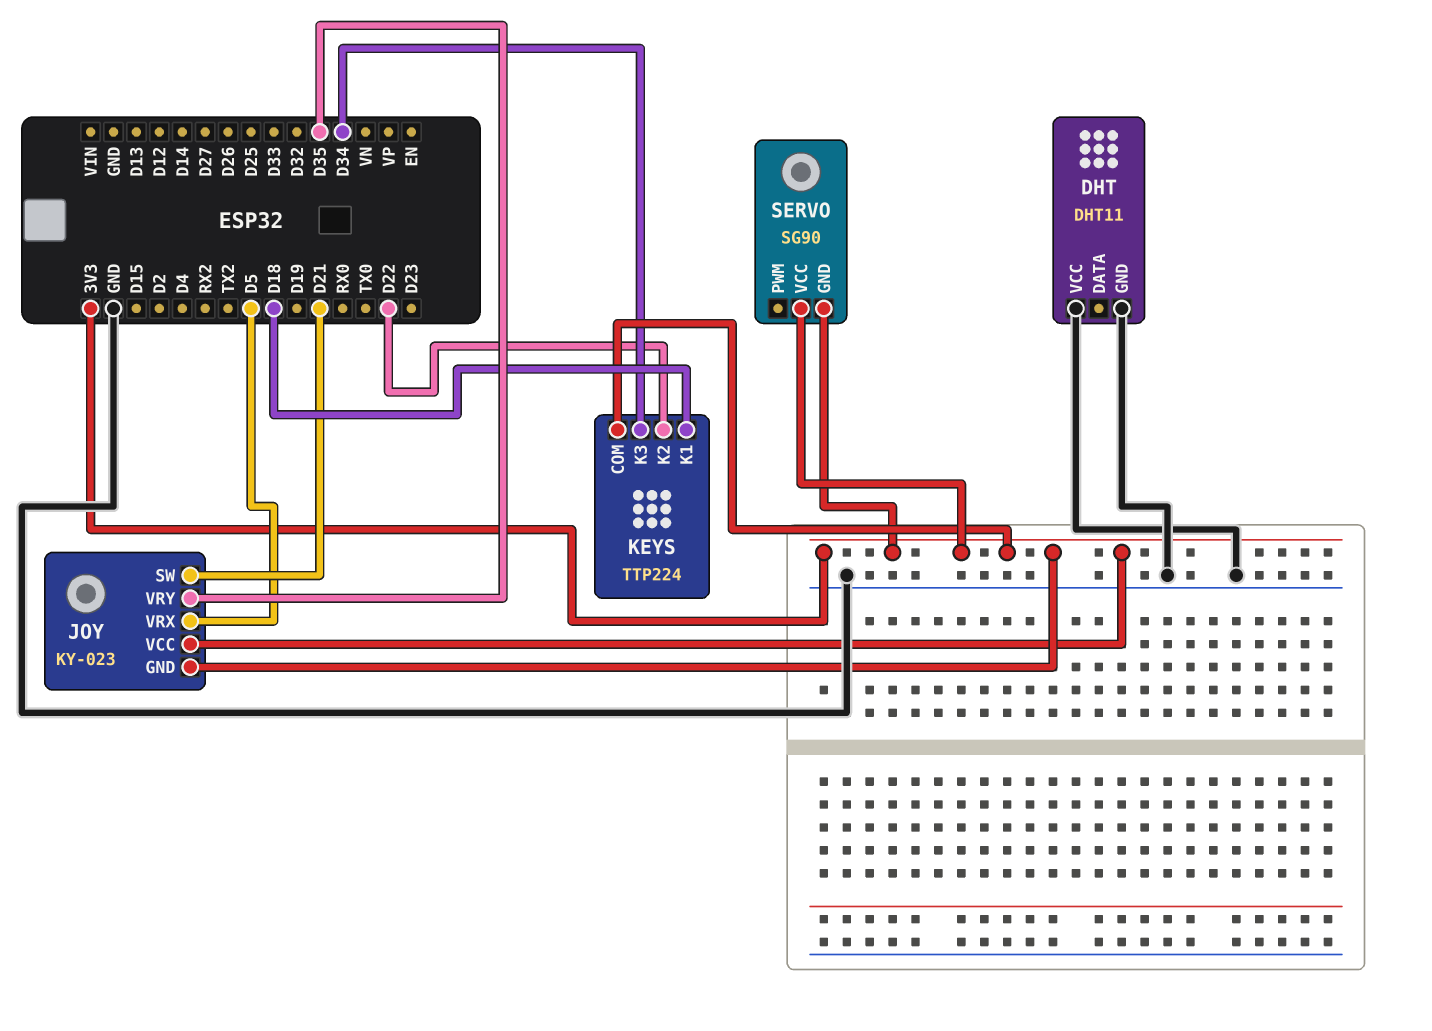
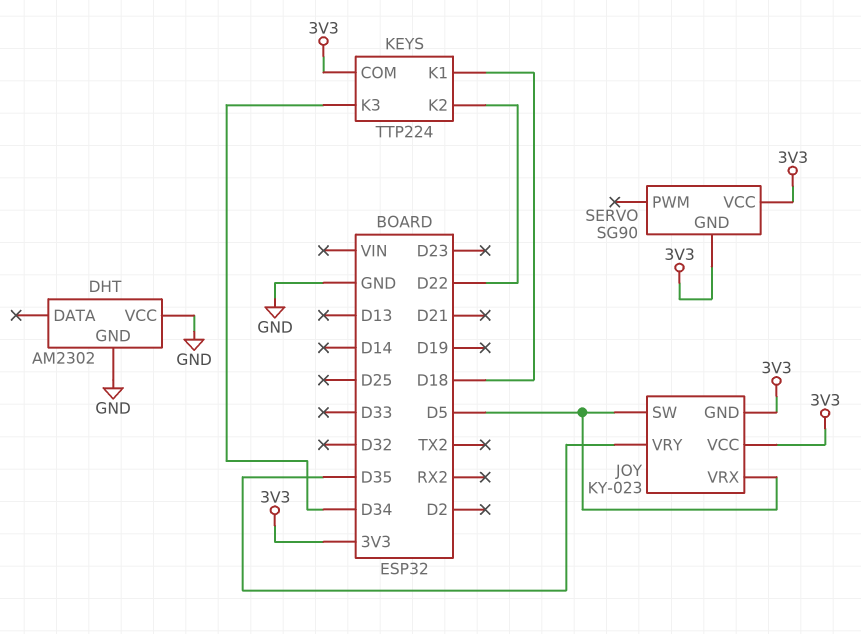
DHT: DHT11 -> AM2302
JOY pin SW: D21 -> D5

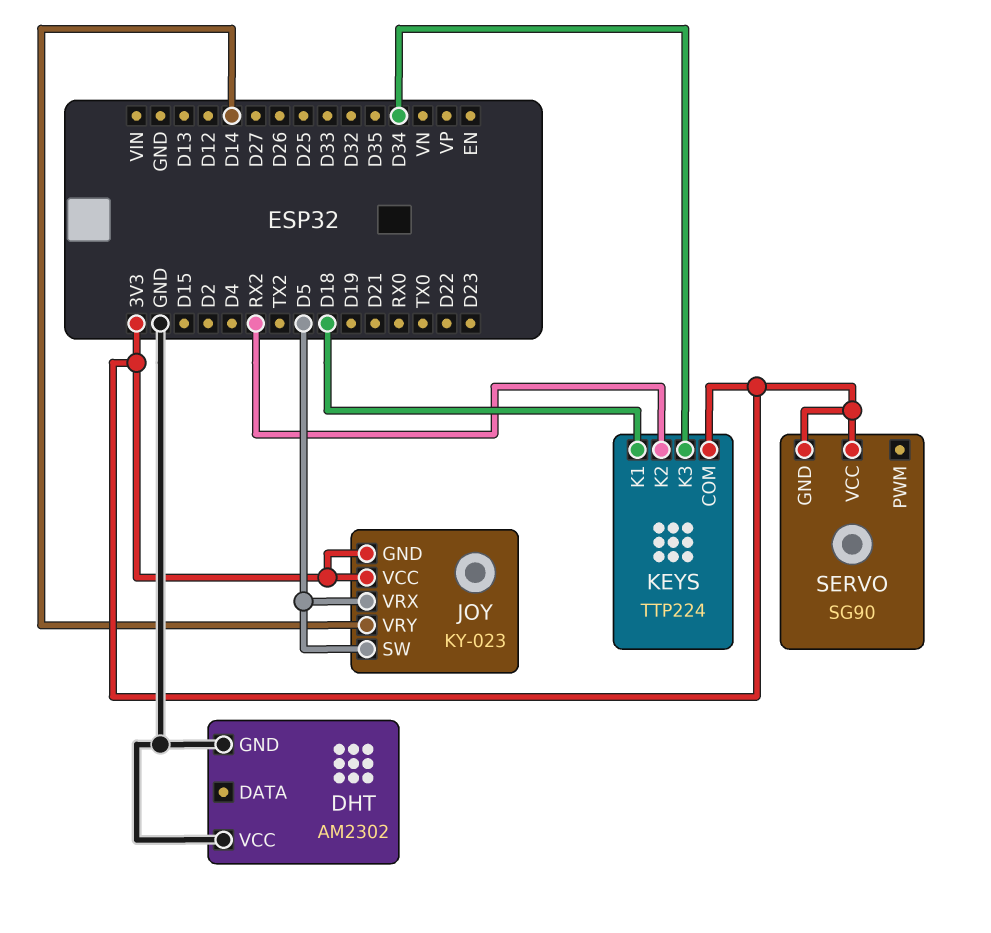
JOY pin VRY: D35 -> D14
KEYS pin K2: D22 -> RX2

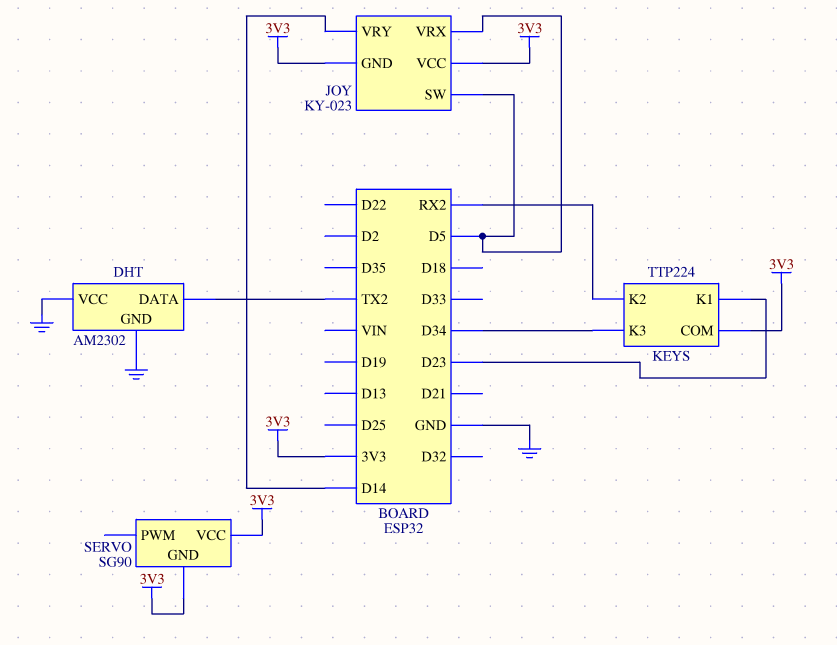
DHT pin DATA: none -> TX2
KEYS pin K1: D18 -> D23

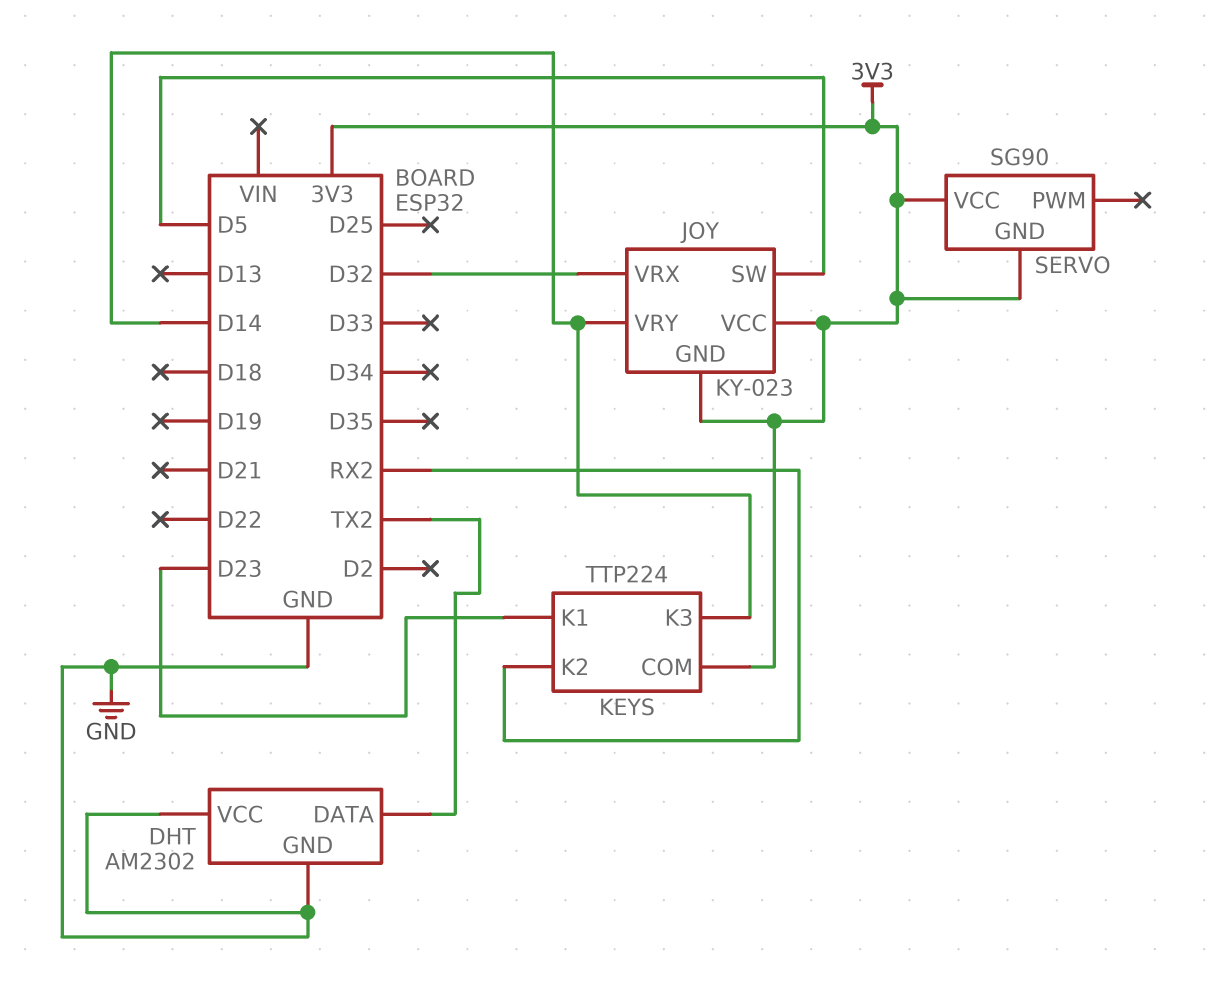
JOY pin VRX: D5 -> D32
KEYS pin K3: D34 -> D14

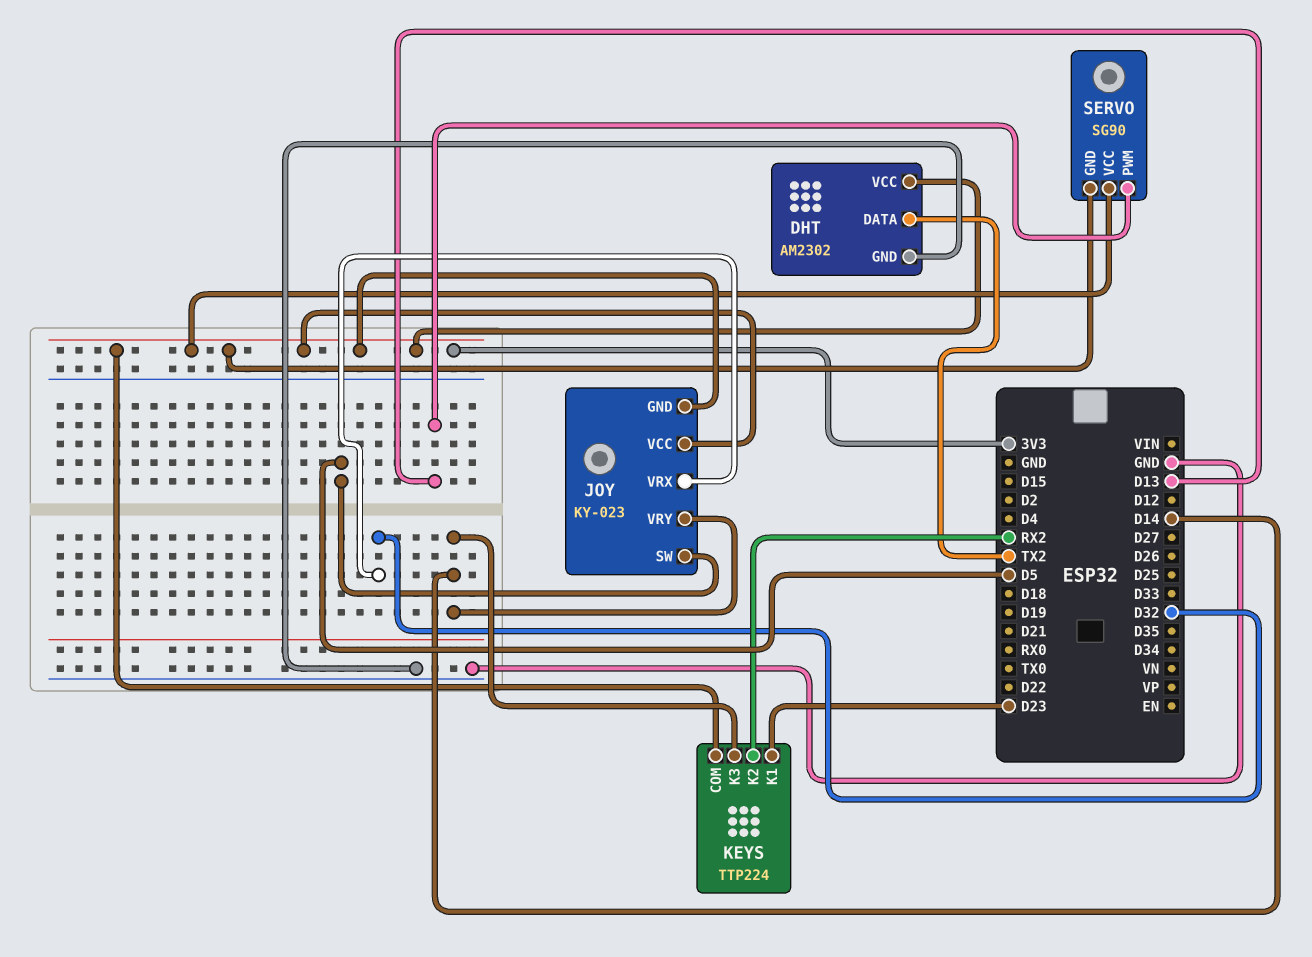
DHT pin VCC: GND -> 3V3
SERVO pin PWM: none -> D13

